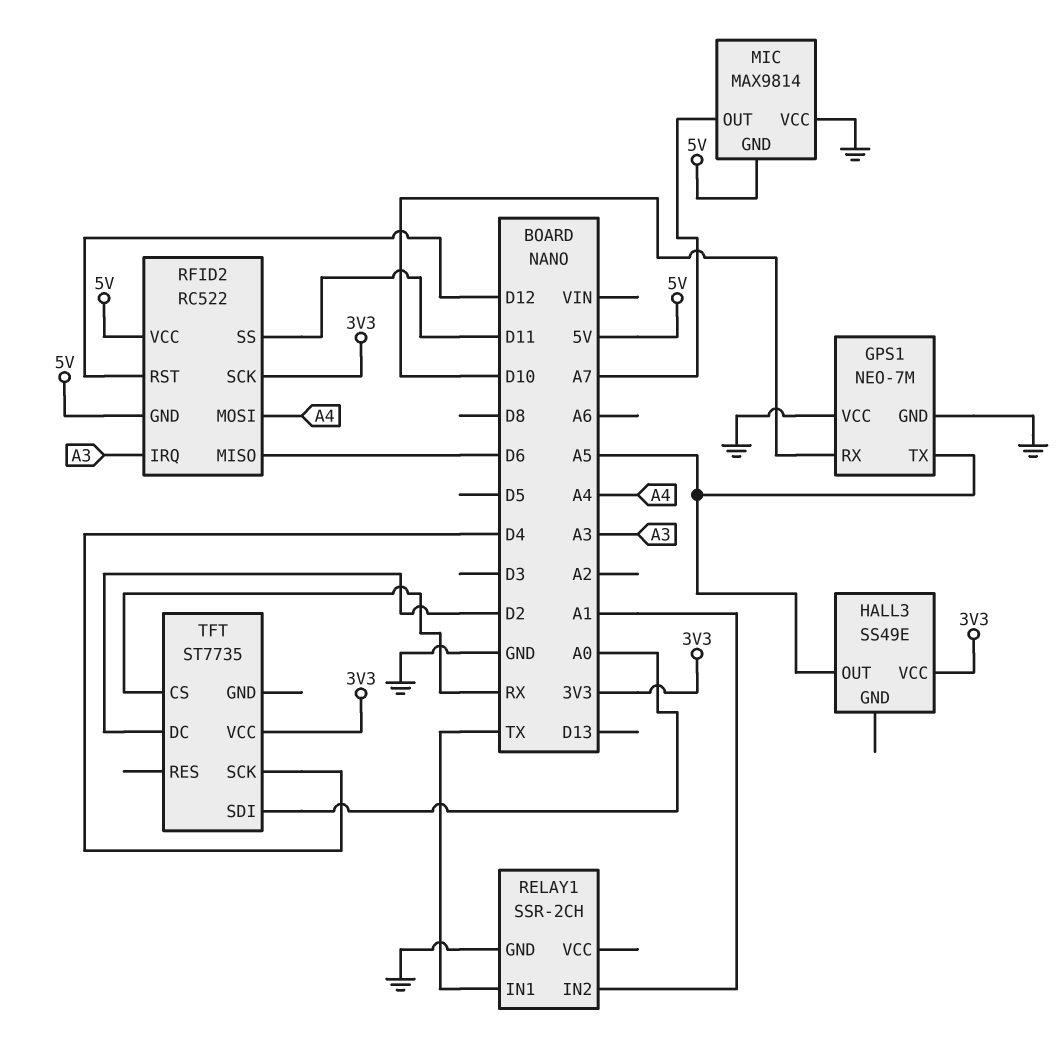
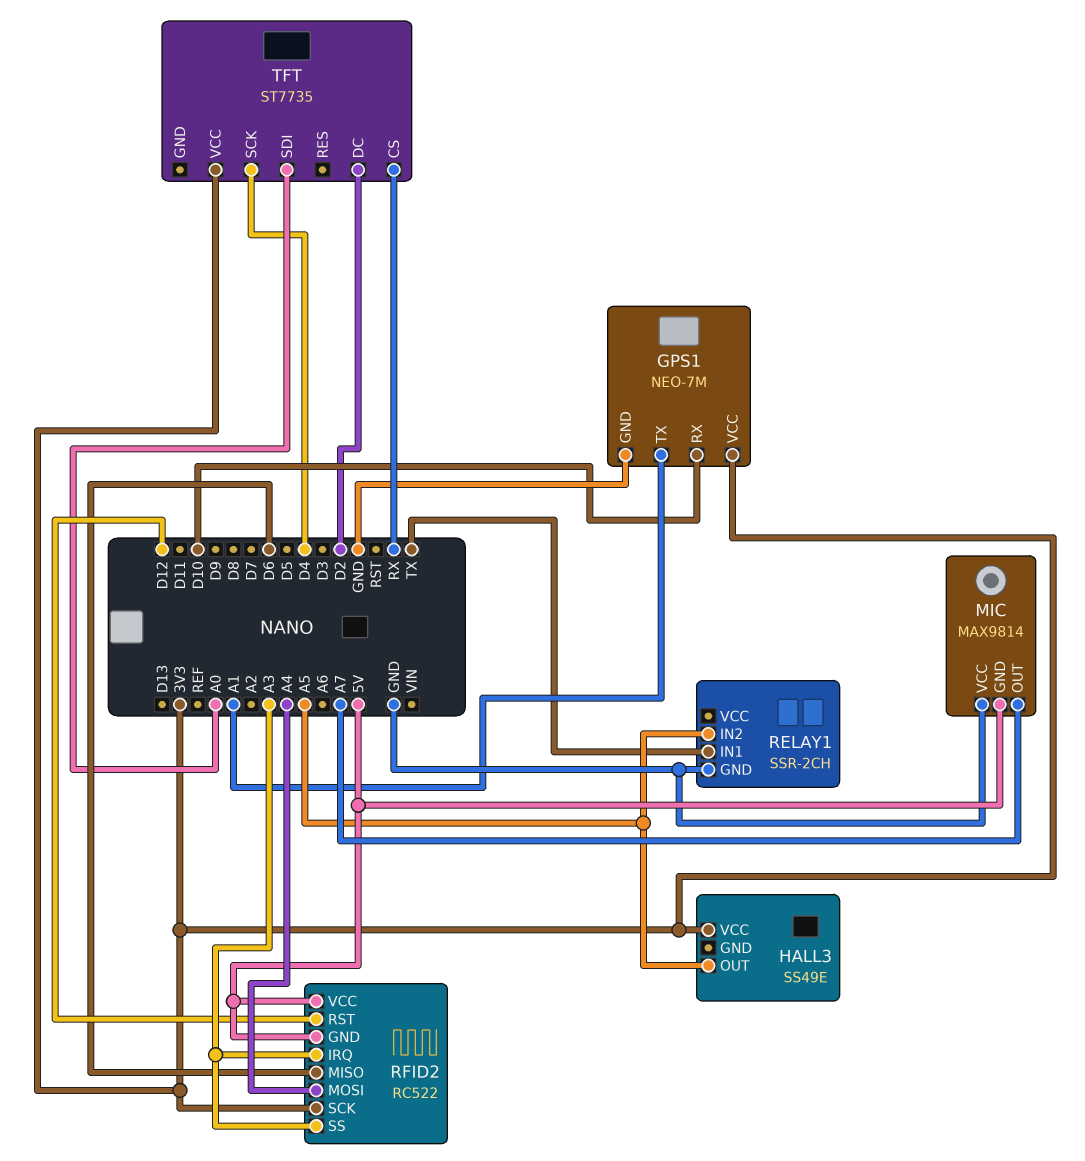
GPS1 pin TX: A5 -> A1
GPS1 pin VCC: GND -> 3V3
RELAY1 pin IN2: A1 -> A5
RFID2 pin SS: D11 -> A3

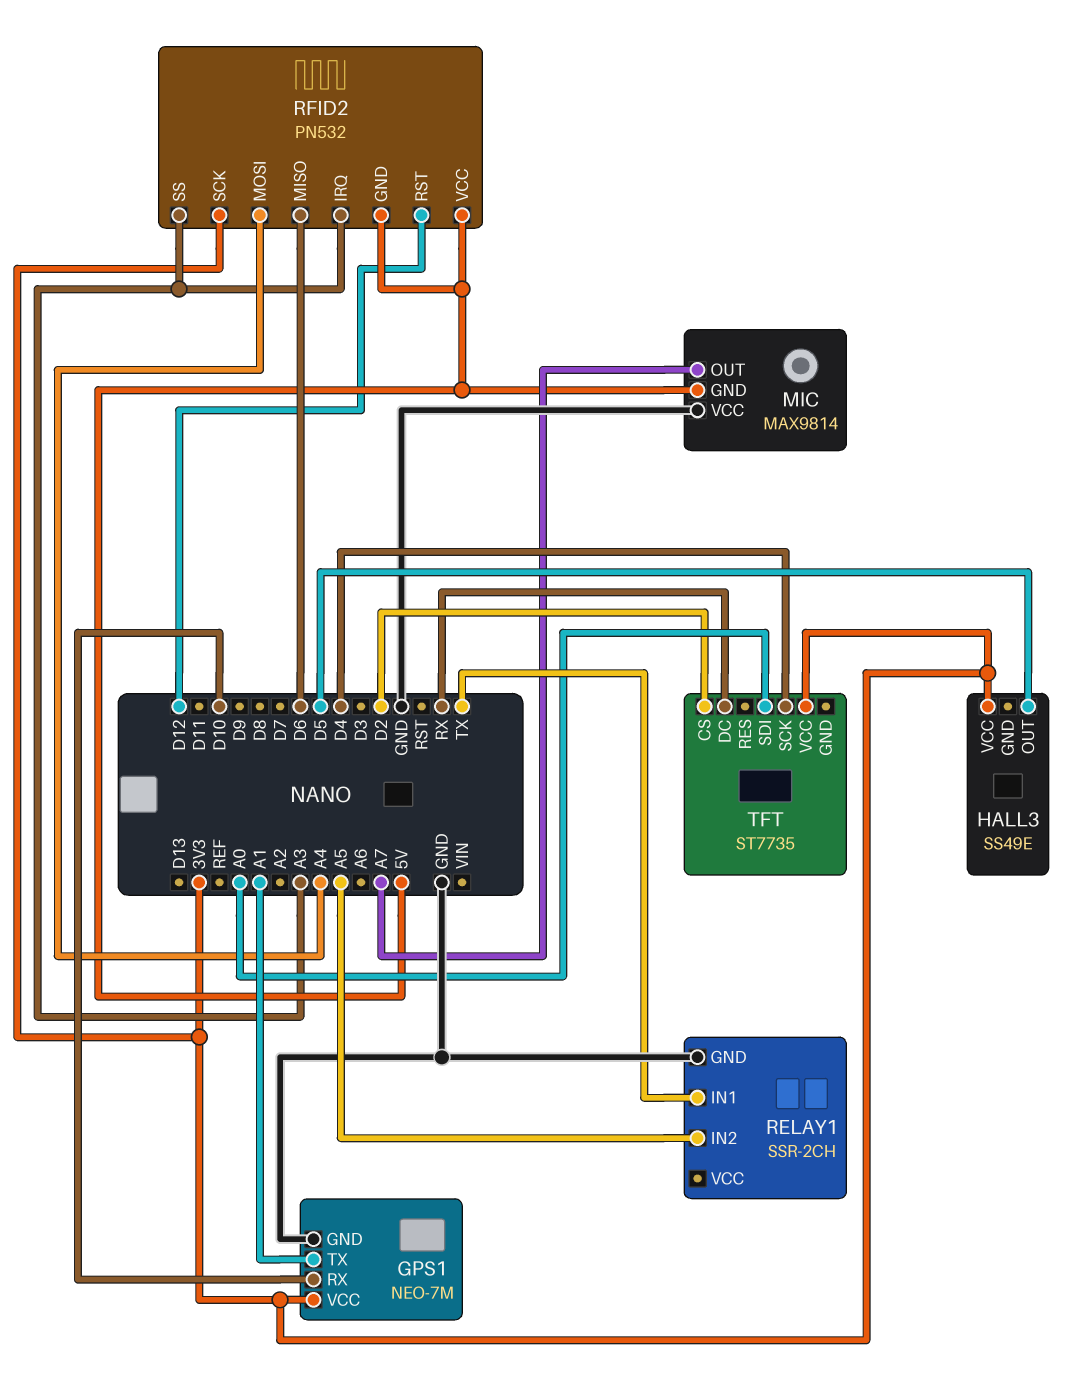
HALL3 pin OUT: A5 -> D5
RFID2: RC522 -> PN532
TFT pin CS: RX -> D2
TFT pin DC: D2 -> RX

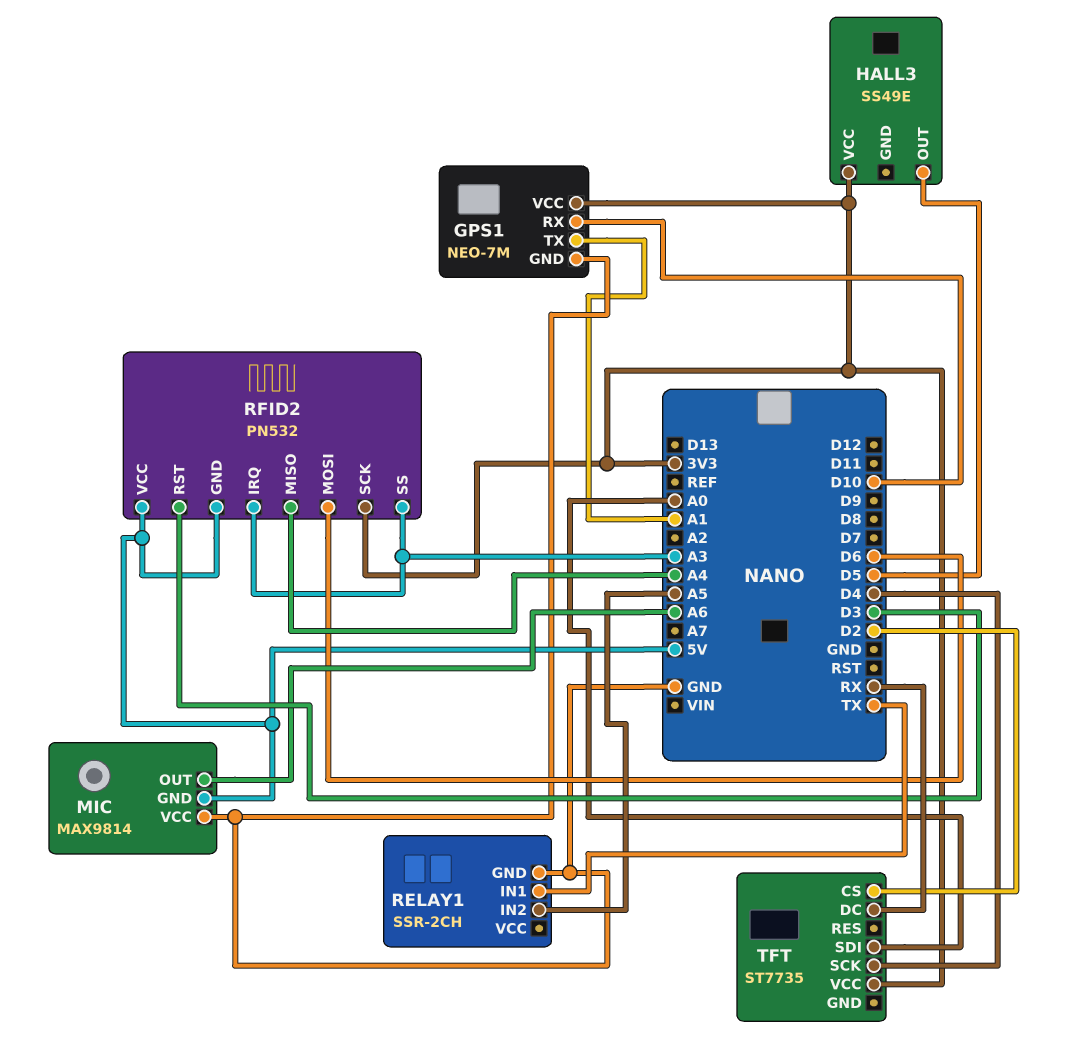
MIC pin OUT: A7 -> A6
RFID2 pin MISO: D6 -> A4
RFID2 pin MOSI: A4 -> D6
RFID2 pin RST: D12 -> D3

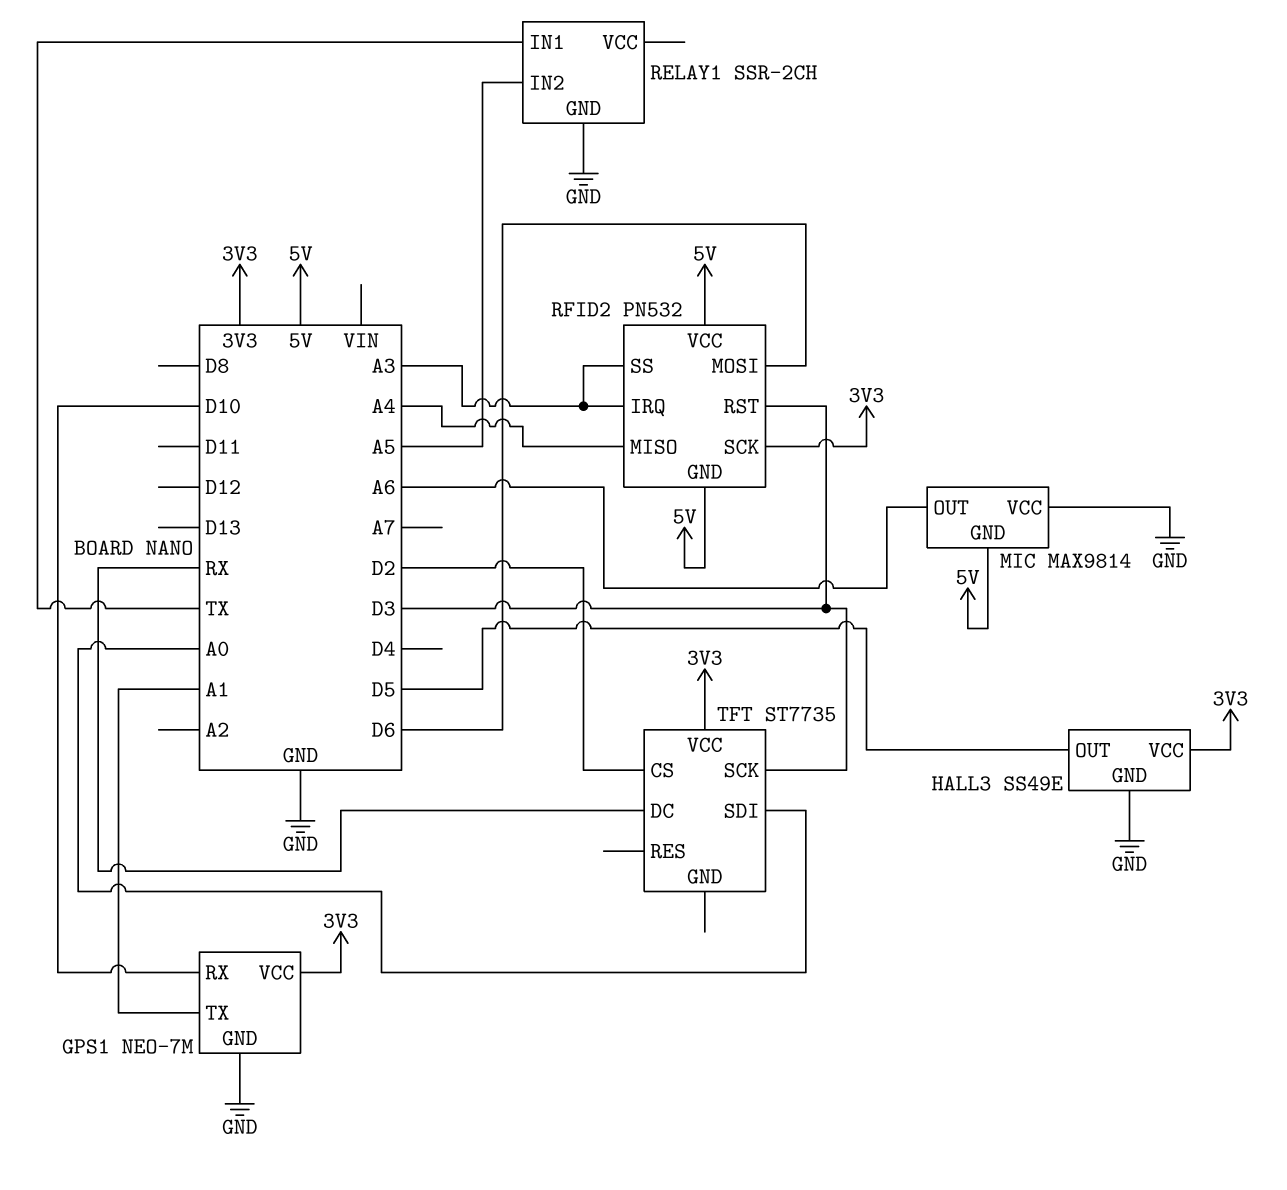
HALL3 pin GND: none -> GND
TFT pin SCK: D4 -> D3

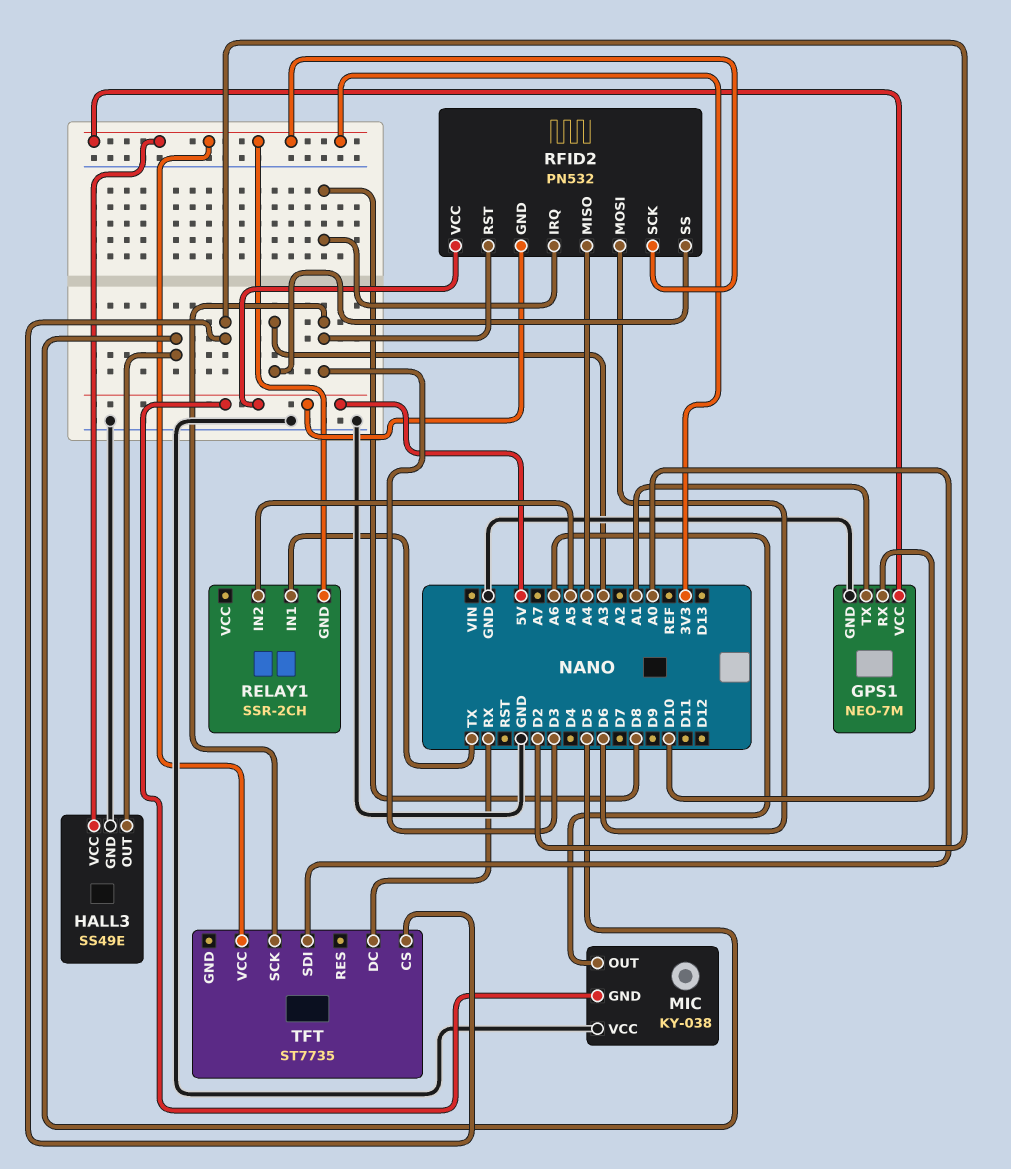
MIC: MAX9814 -> KY-038
RELAY1 pin GND: GND -> 3V3
RFID2 pin IRQ: A3 -> D8

